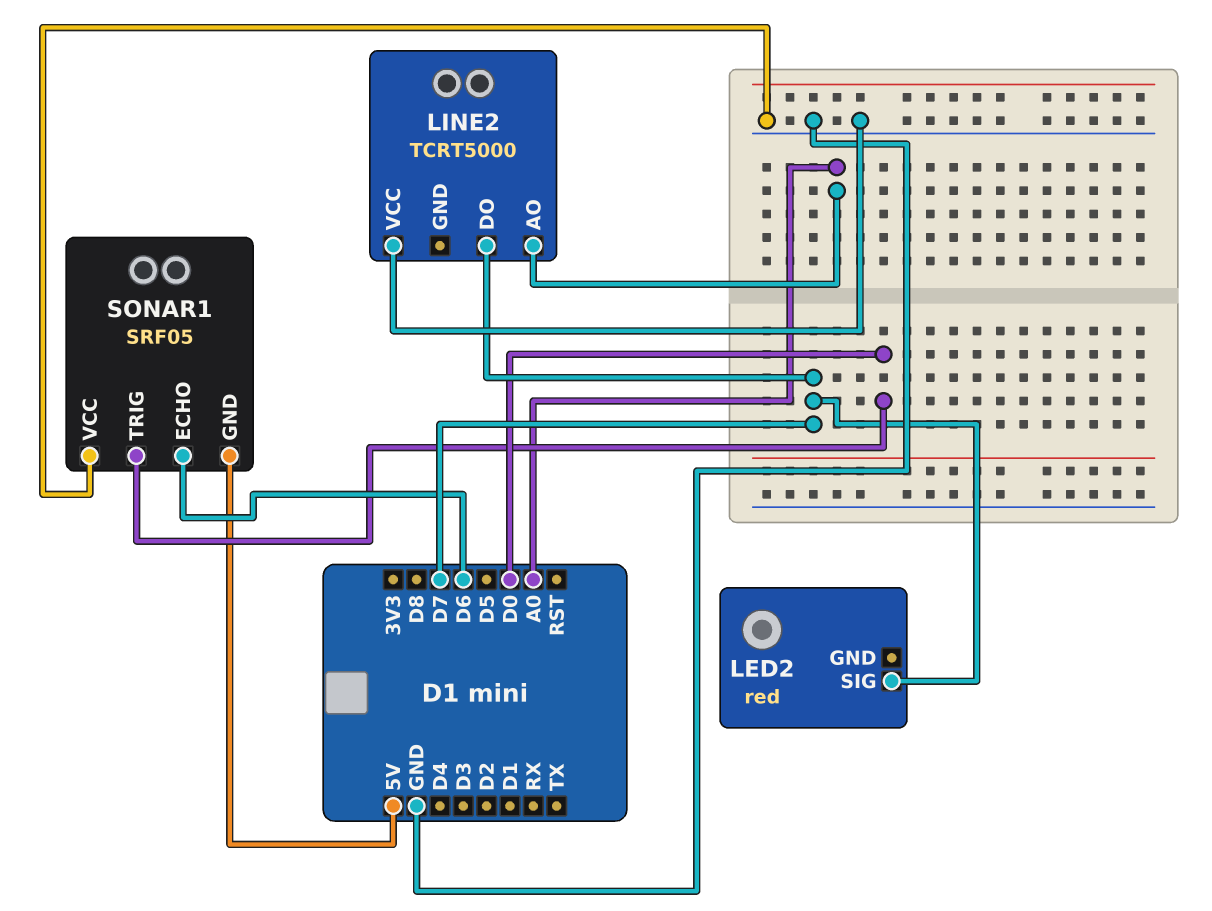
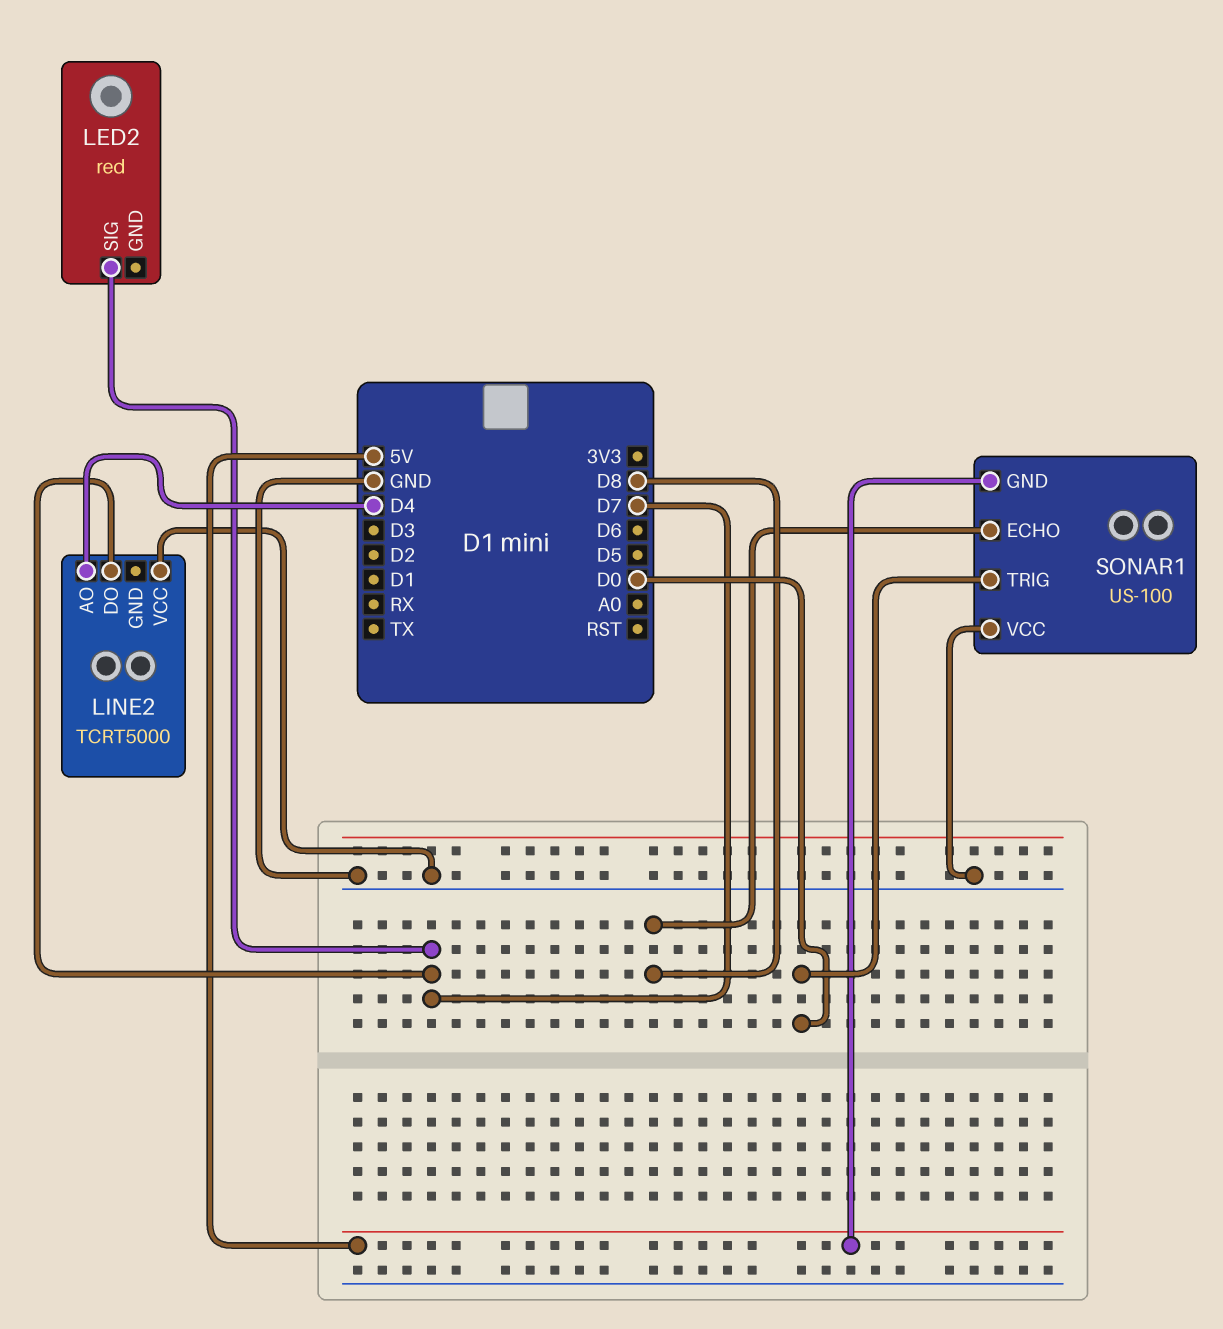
LINE2 pin AO: A0 -> D4
SONAR1: SRF05 -> US-100
SONAR1 pin ECHO: D6 -> D8

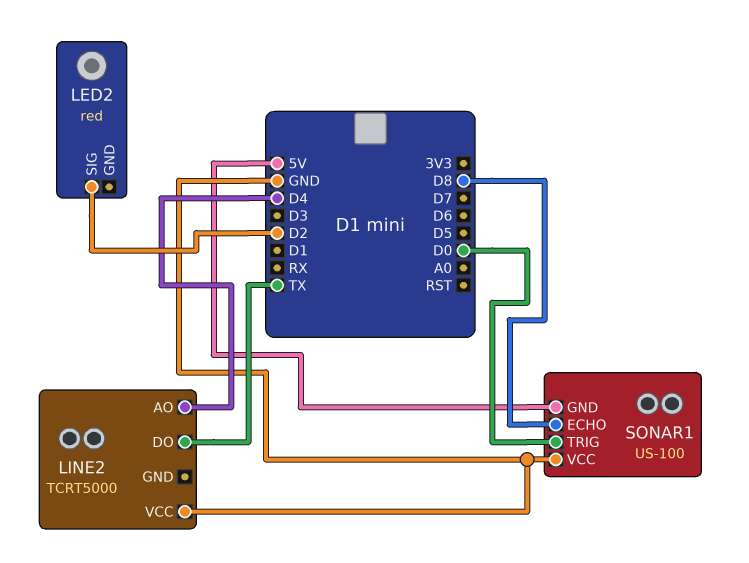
LED2 pin SIG: D7 -> D2
LINE2 pin DO: D7 -> TX

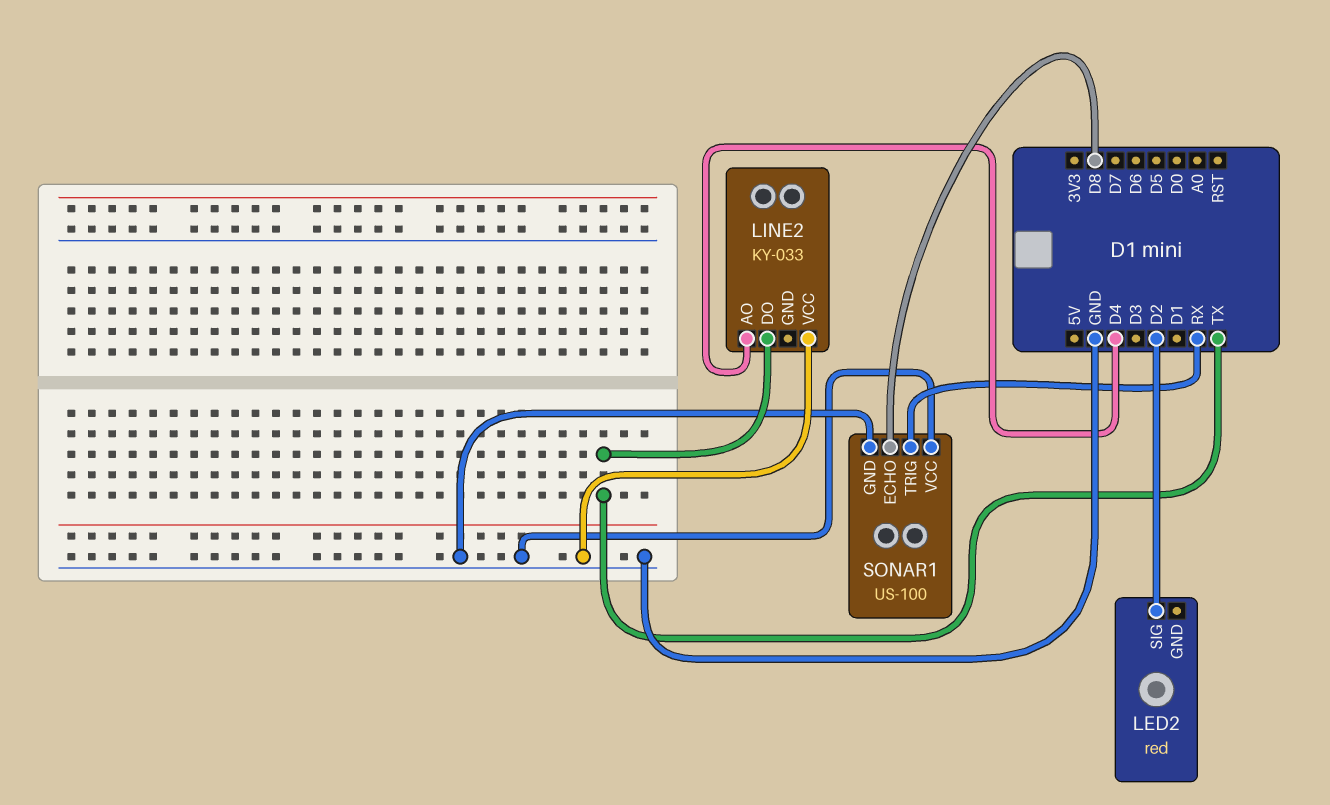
LINE2: TCRT5000 -> KY-033
SONAR1 pin GND: 5V -> GND
SONAR1 pin TRIG: D0 -> RX

